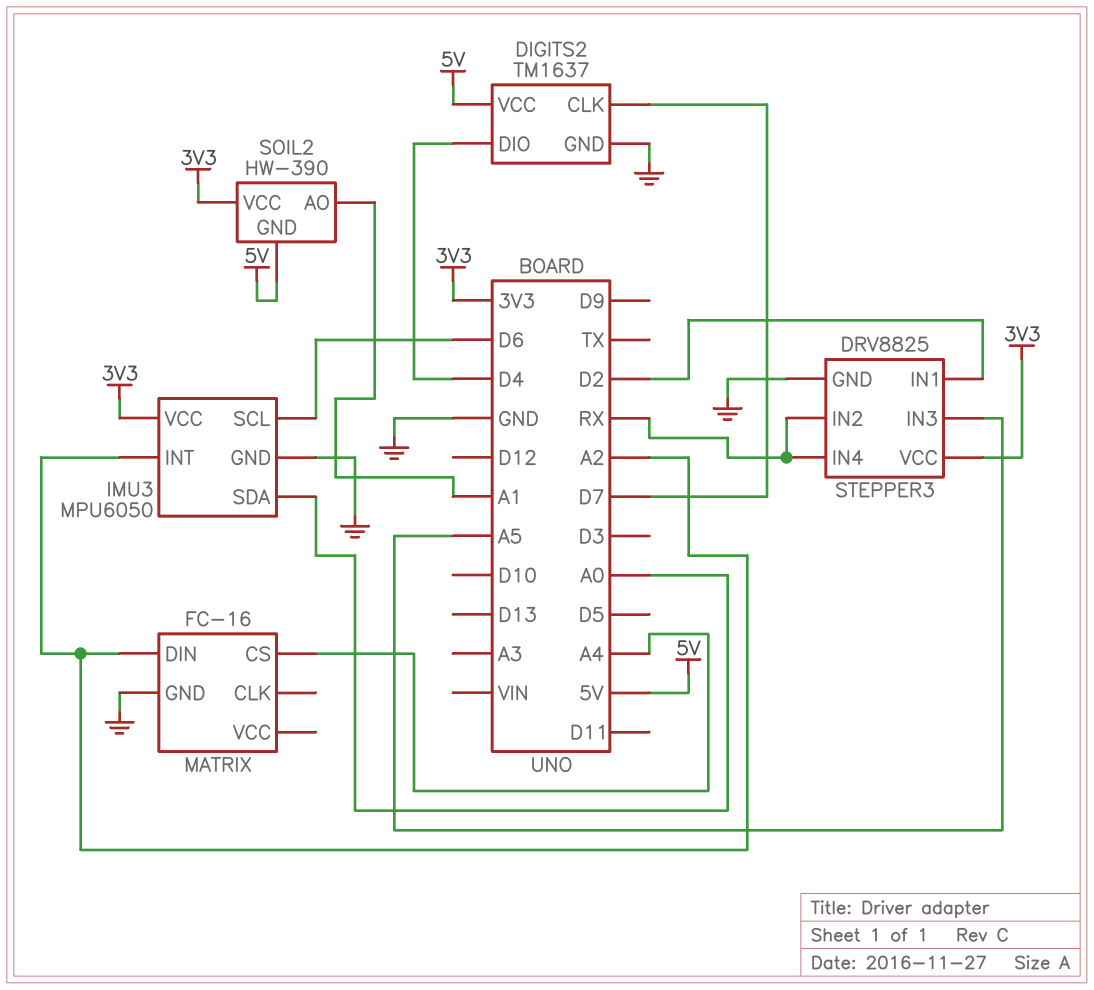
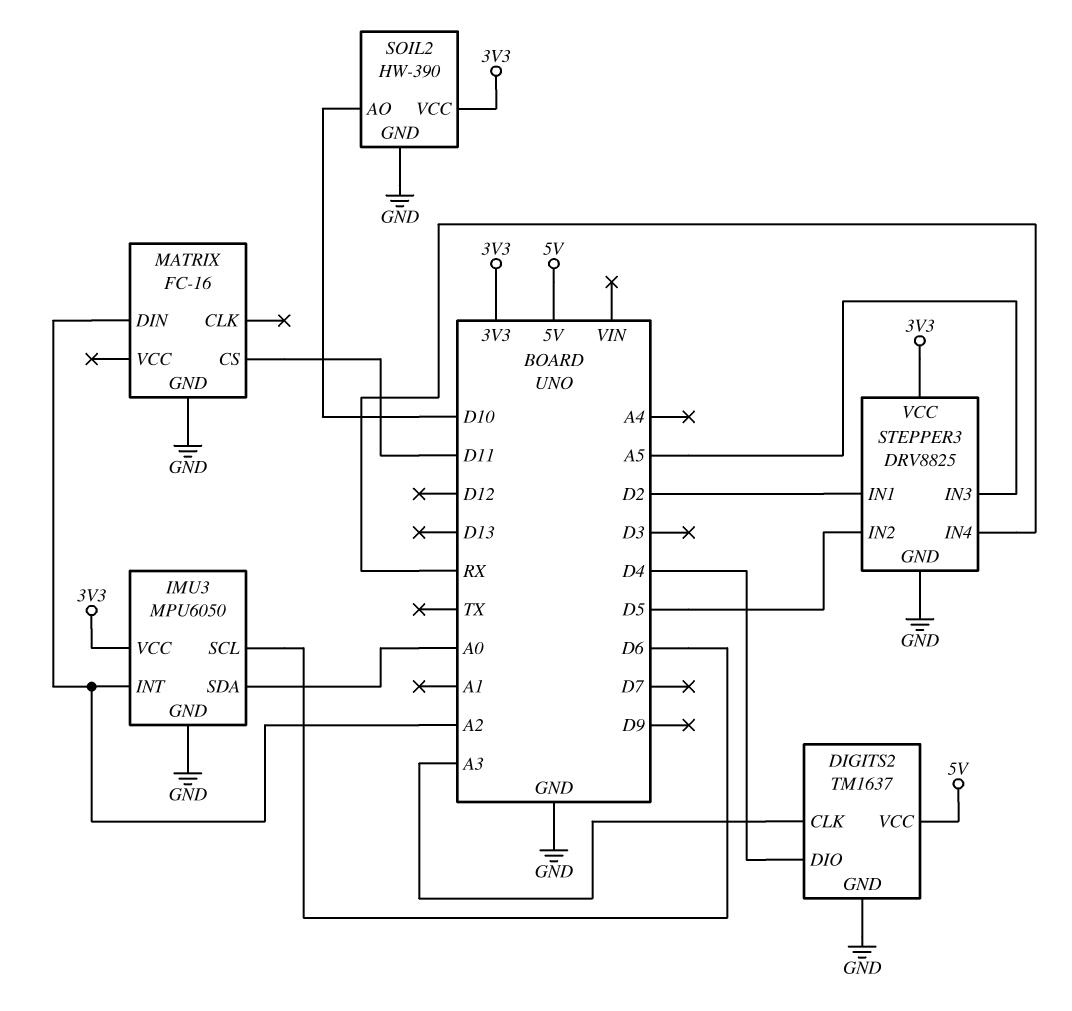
DIGITS2 pin CLK: D7 -> A3
MATRIX pin CS: A4 -> D11
SOIL2 pin AO: A1 -> D10
SOIL2 pin GND: 5V -> GND
STEPPER3 pin IN2: RX -> D5

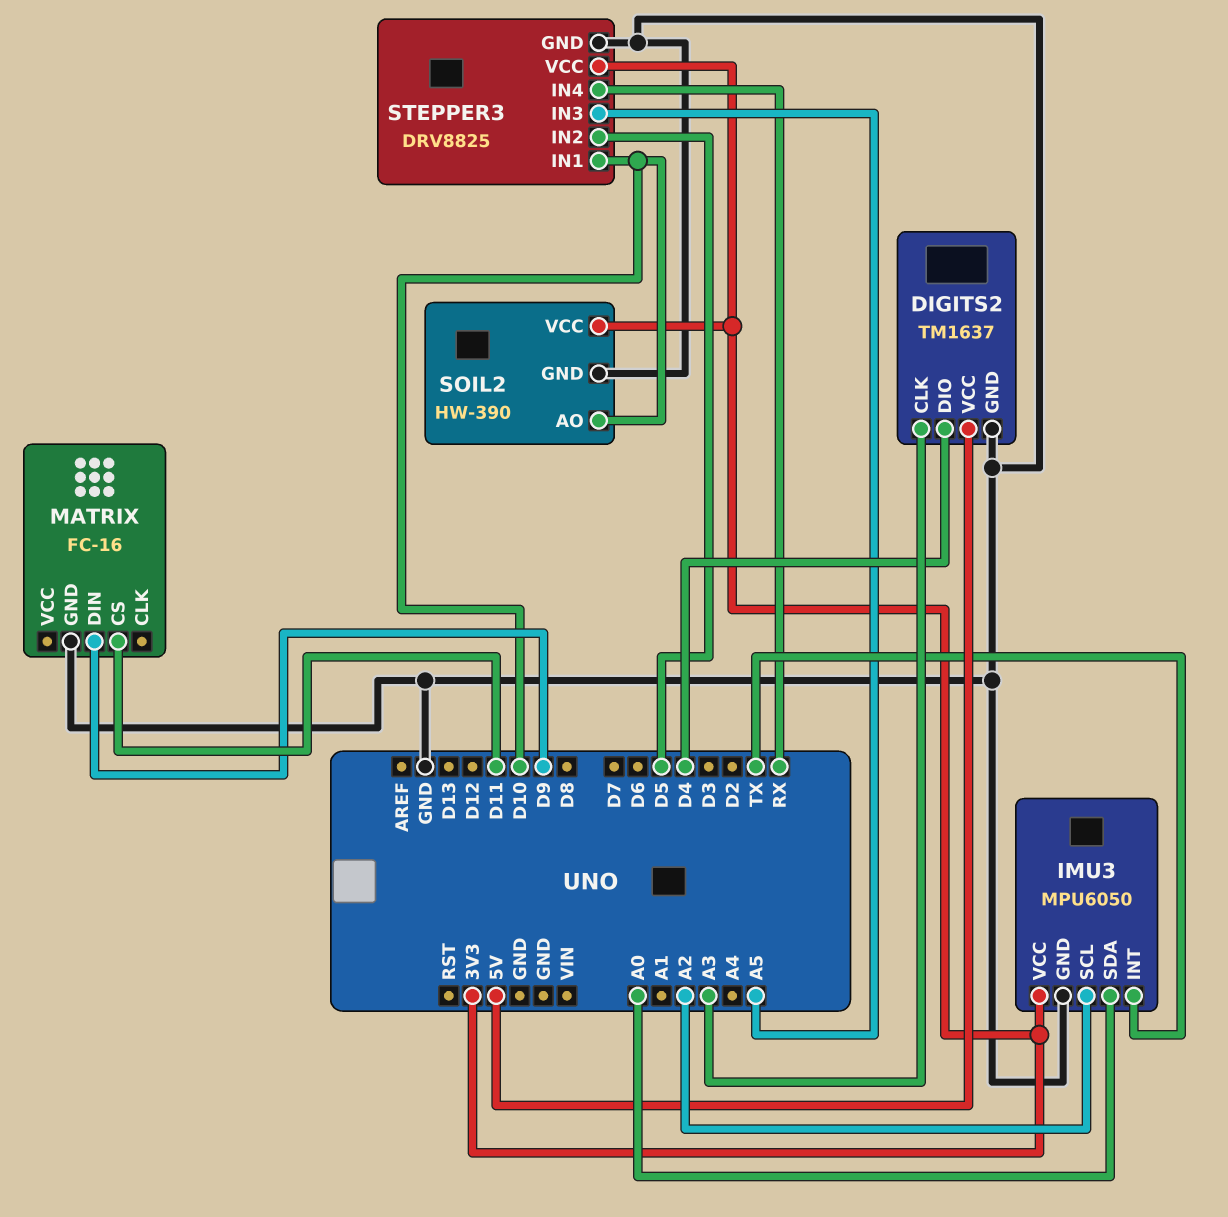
IMU3 pin INT: A2 -> TX
IMU3 pin SCL: D6 -> A2
MATRIX pin DIN: A2 -> D9
STEPPER3 pin IN1: D2 -> D10

